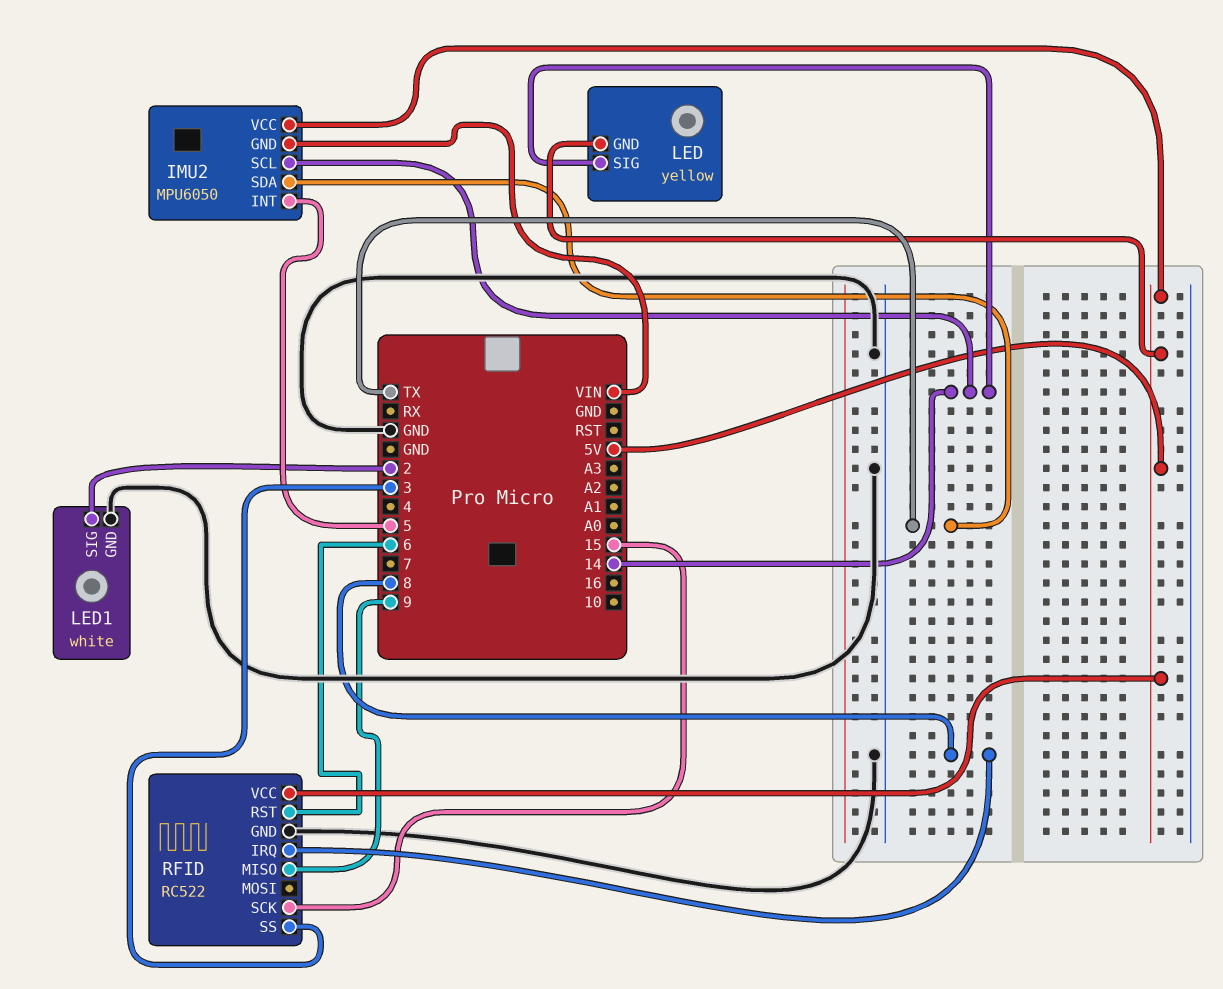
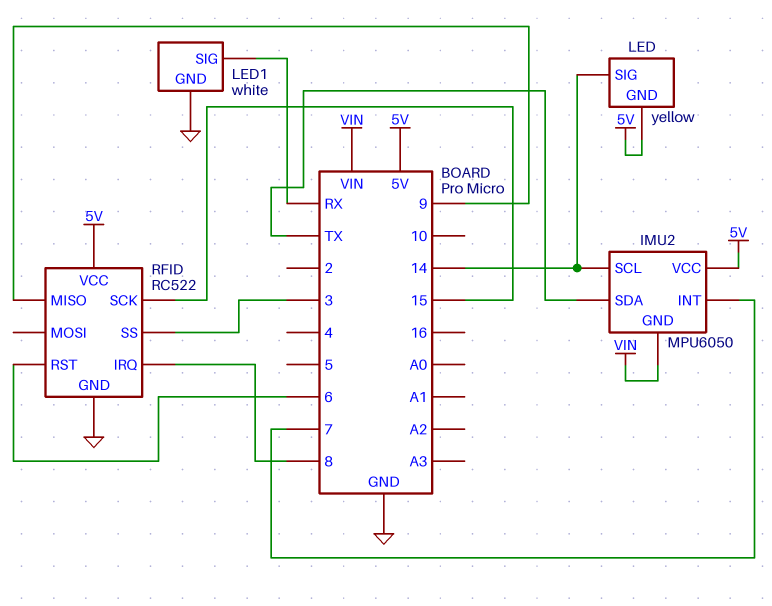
IMU2 pin INT: 5 -> 7
LED1 pin SIG: 2 -> RX

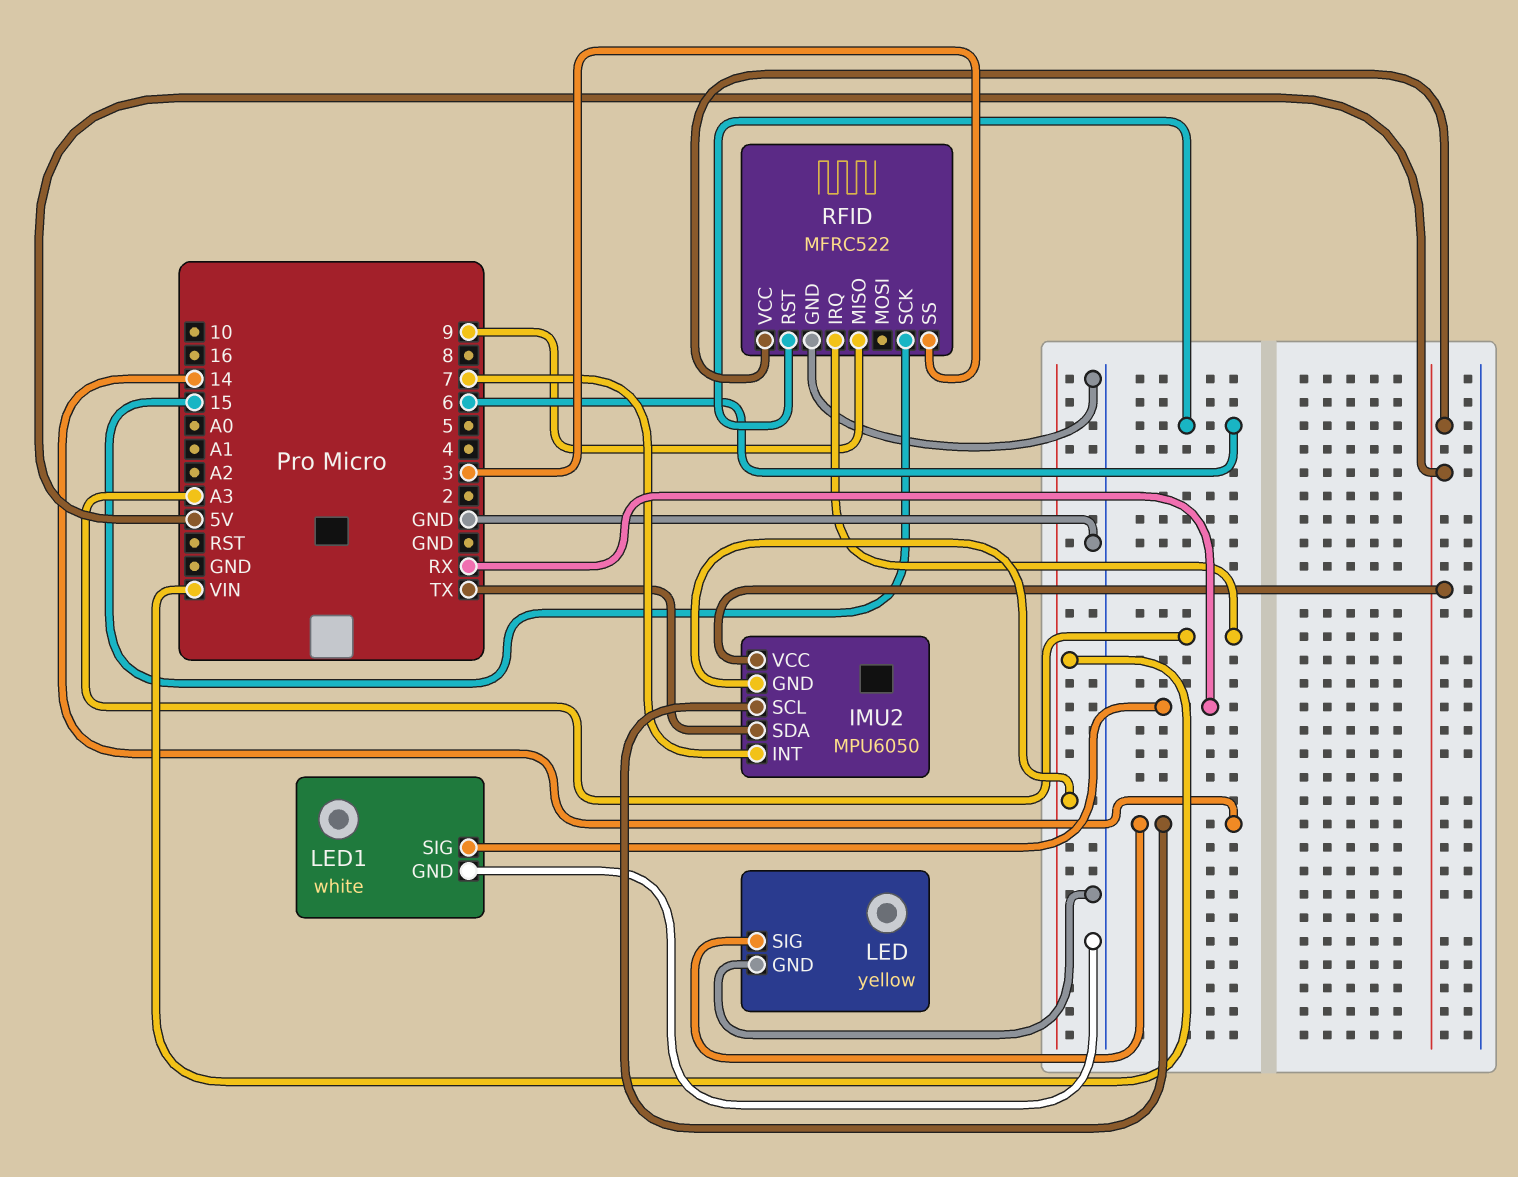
LED pin GND: 5V -> GND
RFID: RC522 -> MFRC522
RFID pin IRQ: 8 -> A3

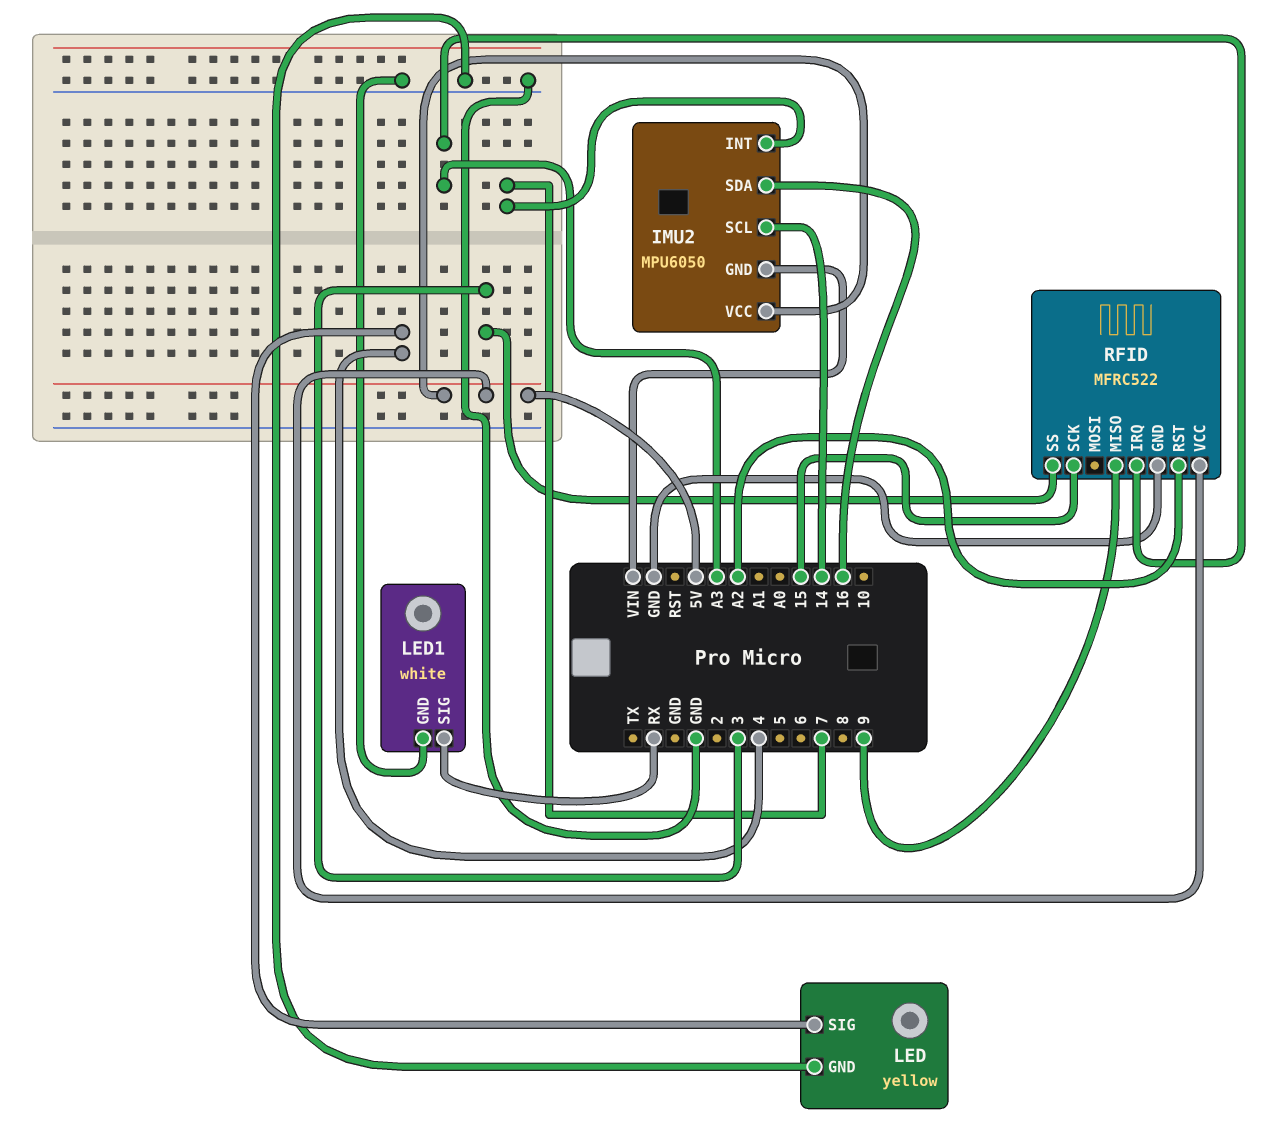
IMU2 pin SDA: TX -> 16
LED pin SIG: 14 -> 4
RFID pin RST: 6 -> A2

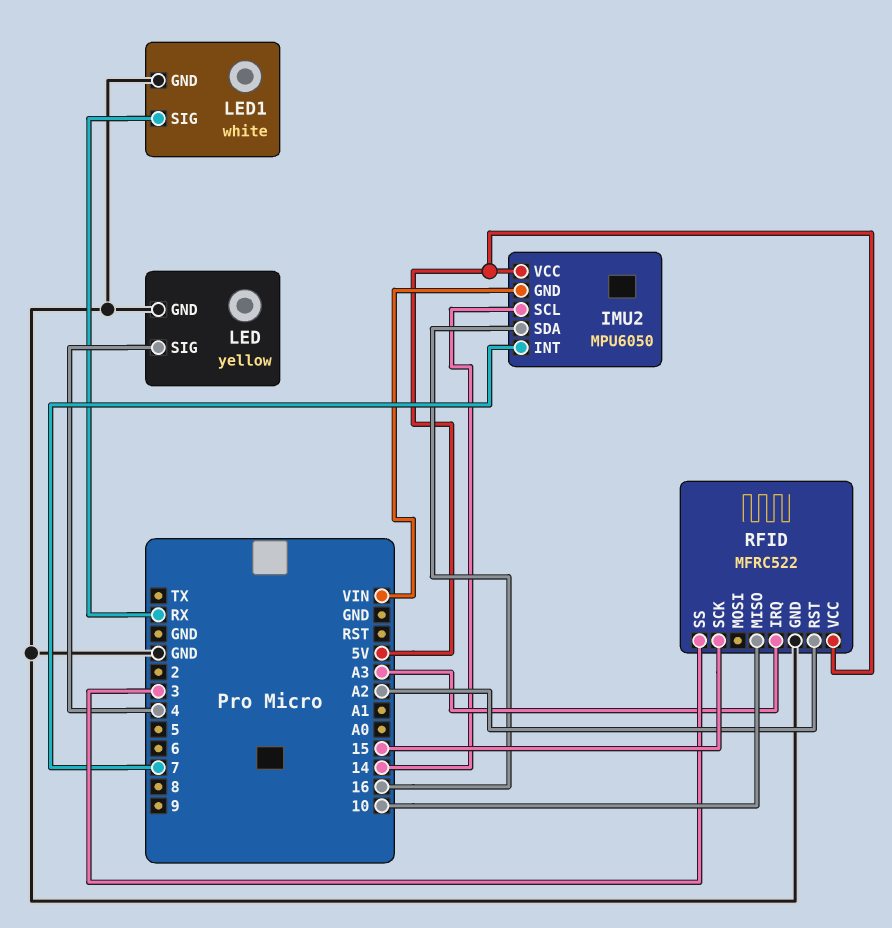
RFID pin MISO: 9 -> 10

